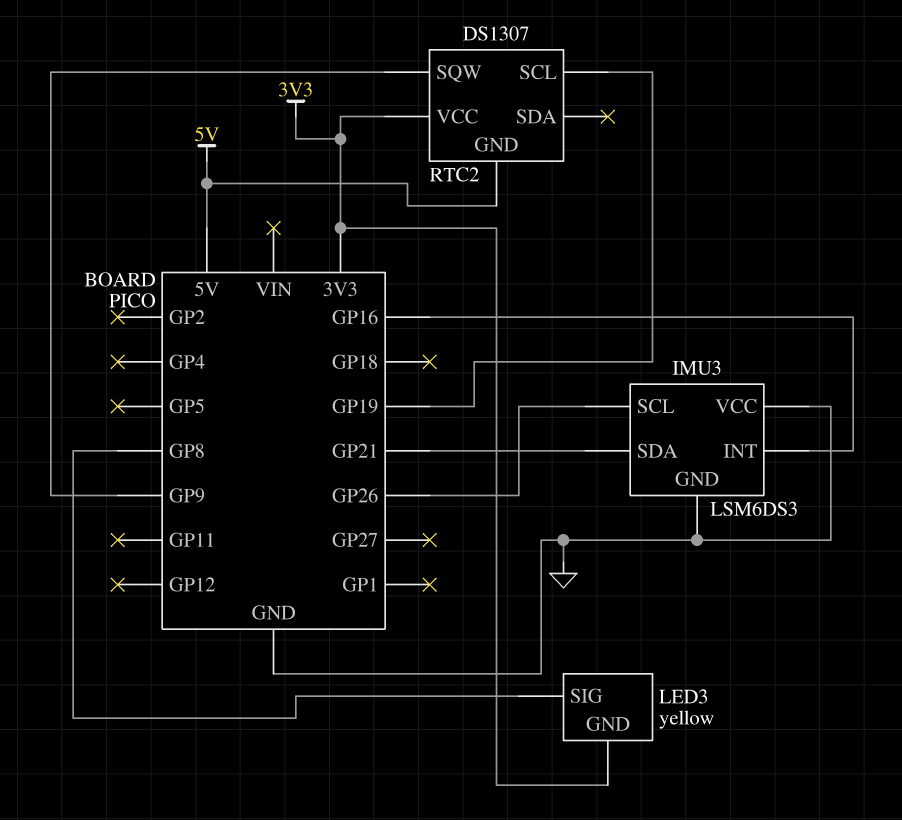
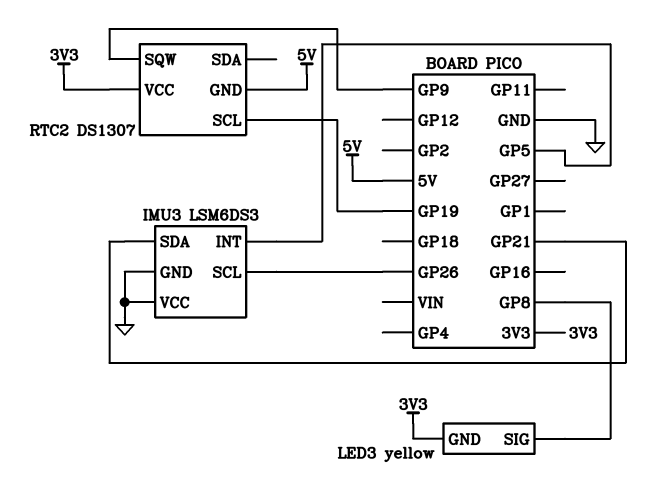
IMU3 pin INT: GP16 -> GP5

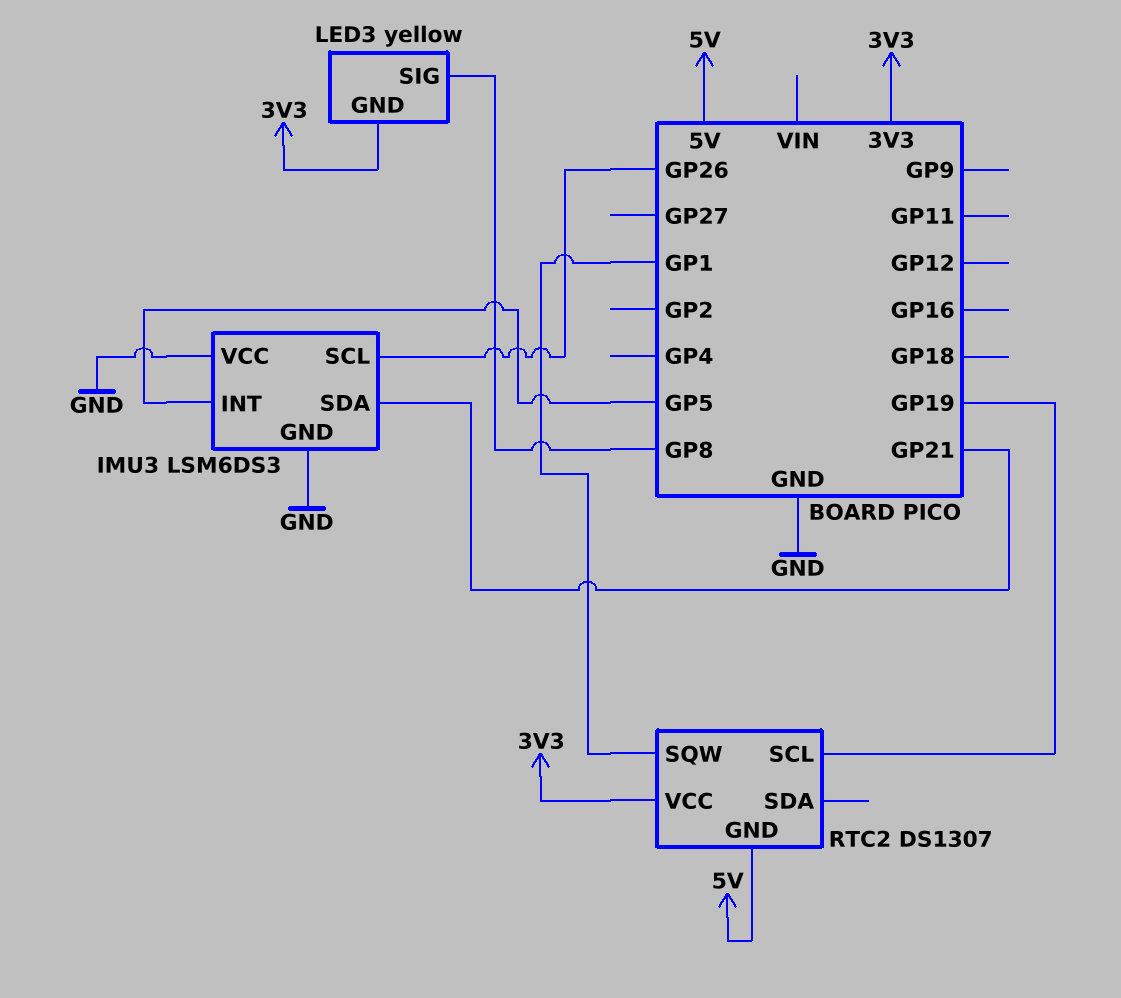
RTC2 pin SQW: GP9 -> GP1

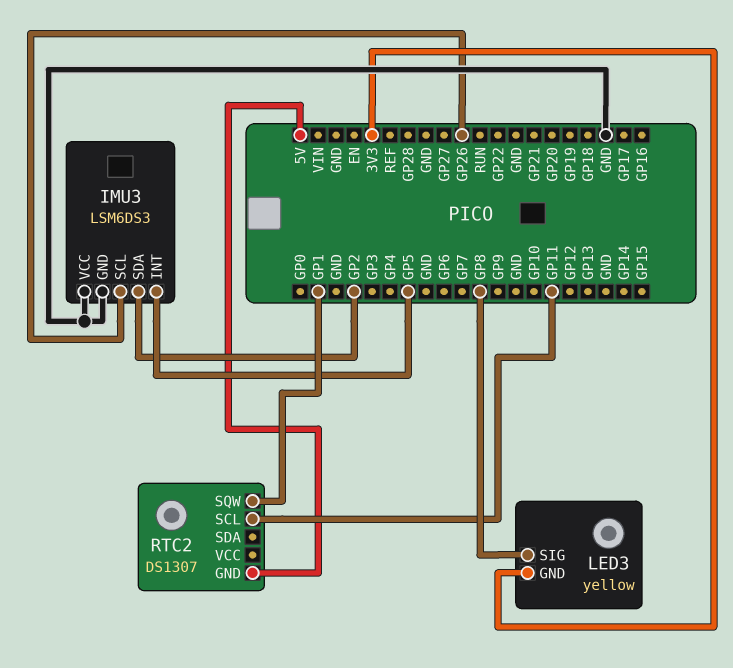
IMU3 pin SDA: GP21 -> GP2
RTC2 pin SCL: GP19 -> GP11
RTC2 pin VCC: 3V3 -> none

